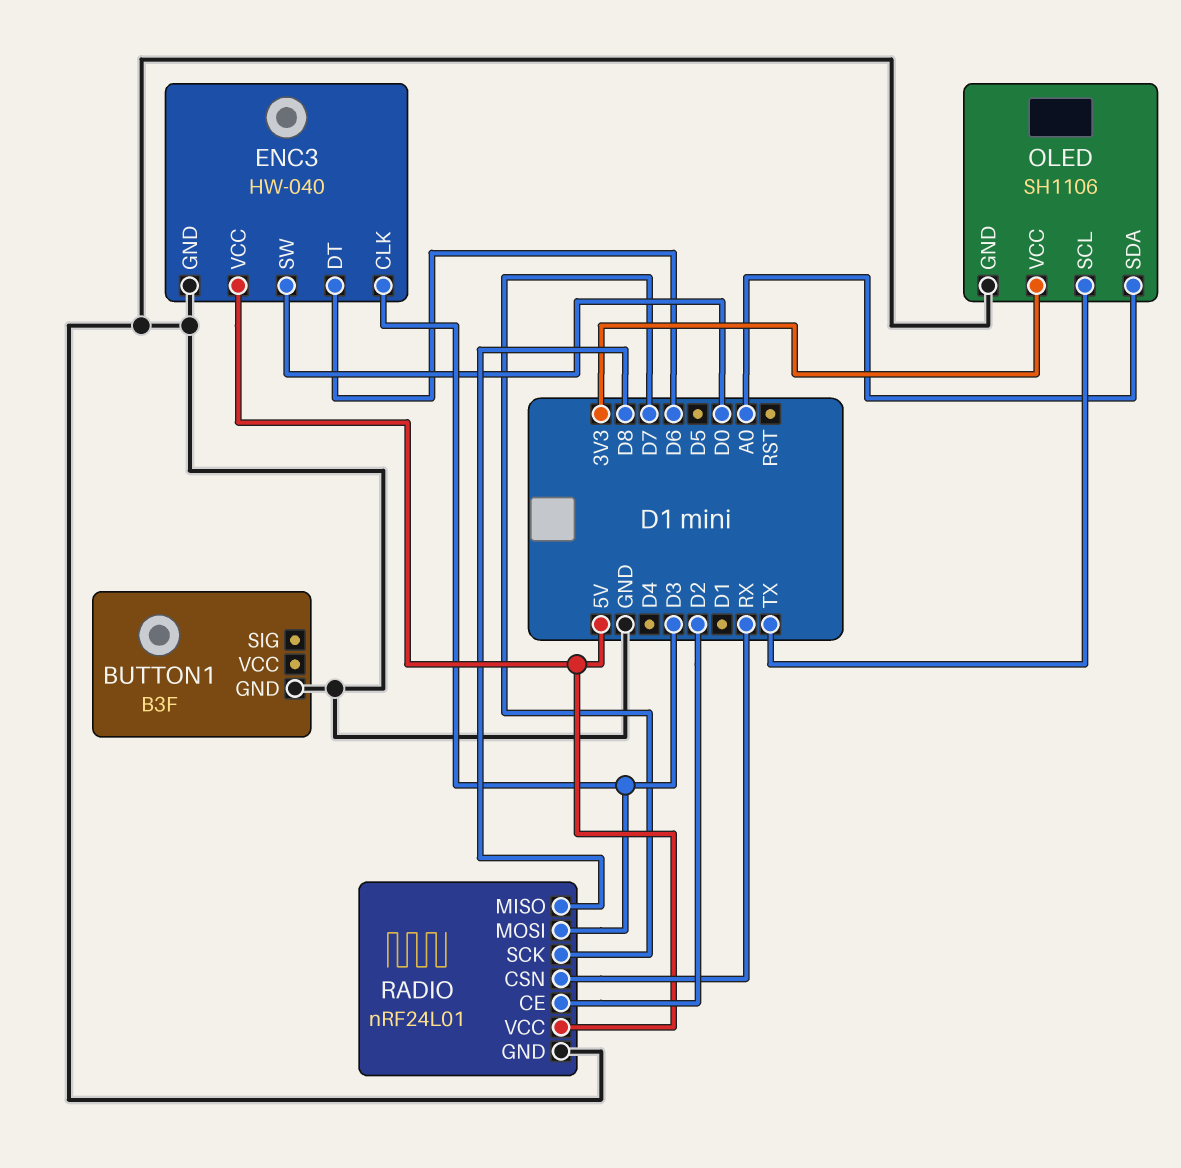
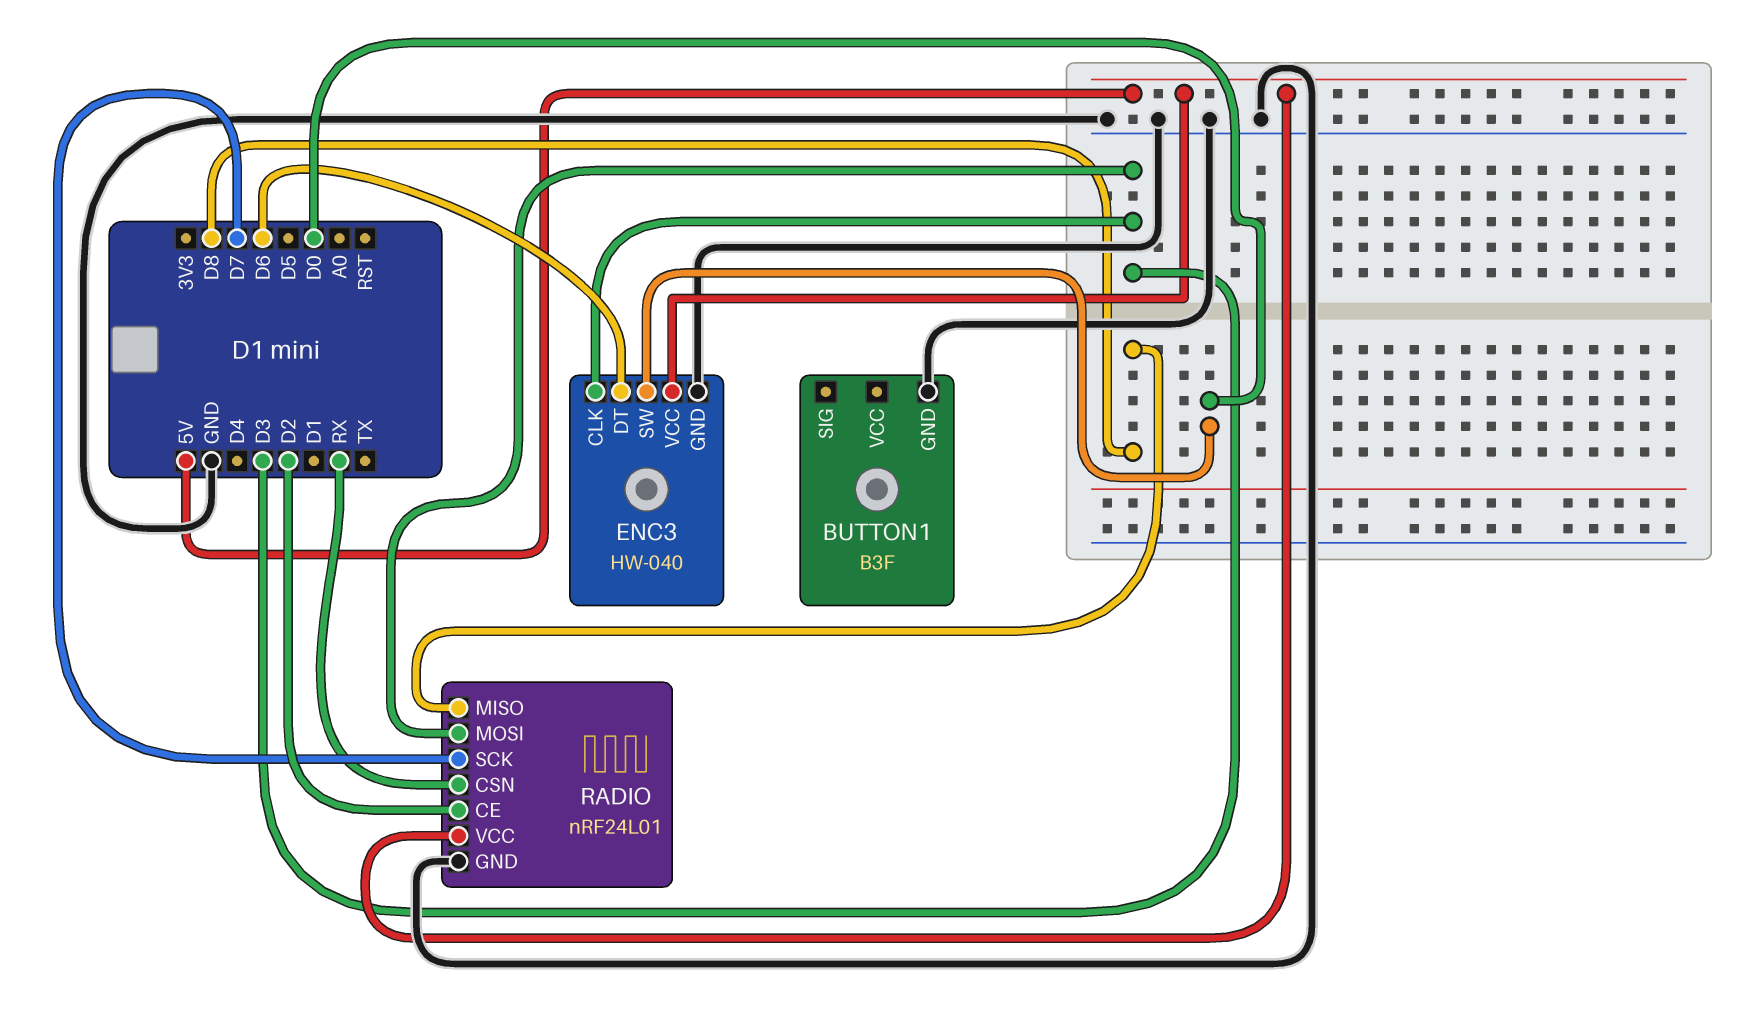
OLED: SH1106 -> none
OLED pin GND: GND -> none
OLED pin SCL: TX -> none
OLED pin SDA: A0 -> none
OLED pin VCC: 3V3 -> none

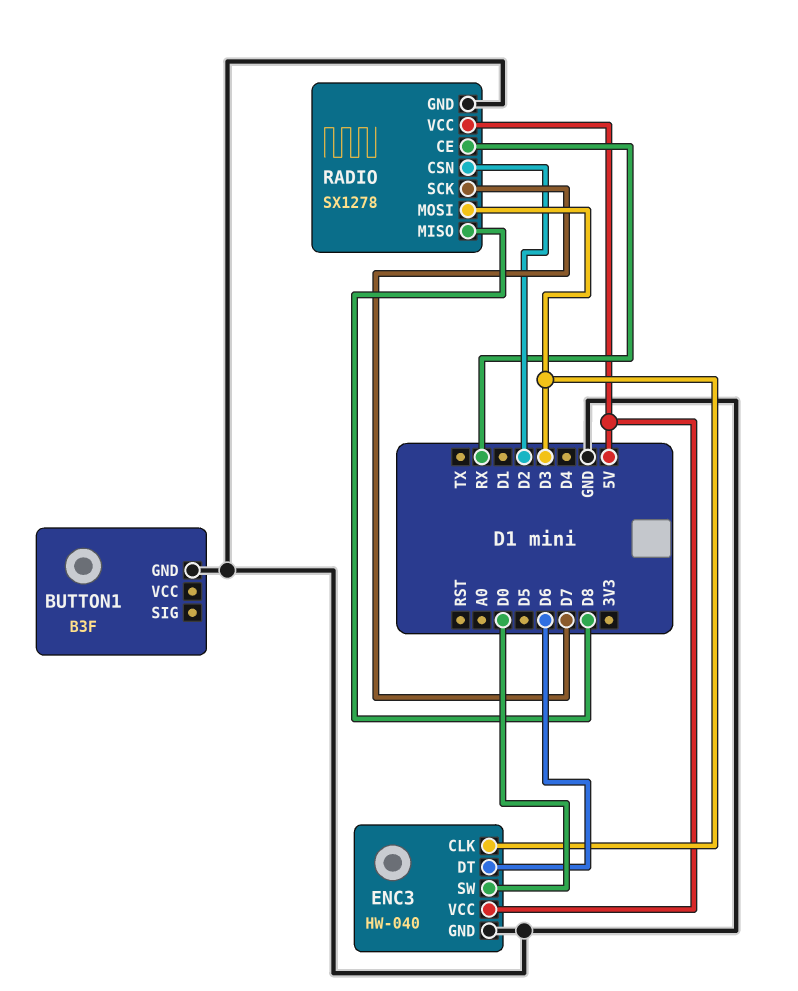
RADIO: nRF24L01 -> SX1278
RADIO pin CE: D2 -> RX
RADIO pin CSN: RX -> D2

